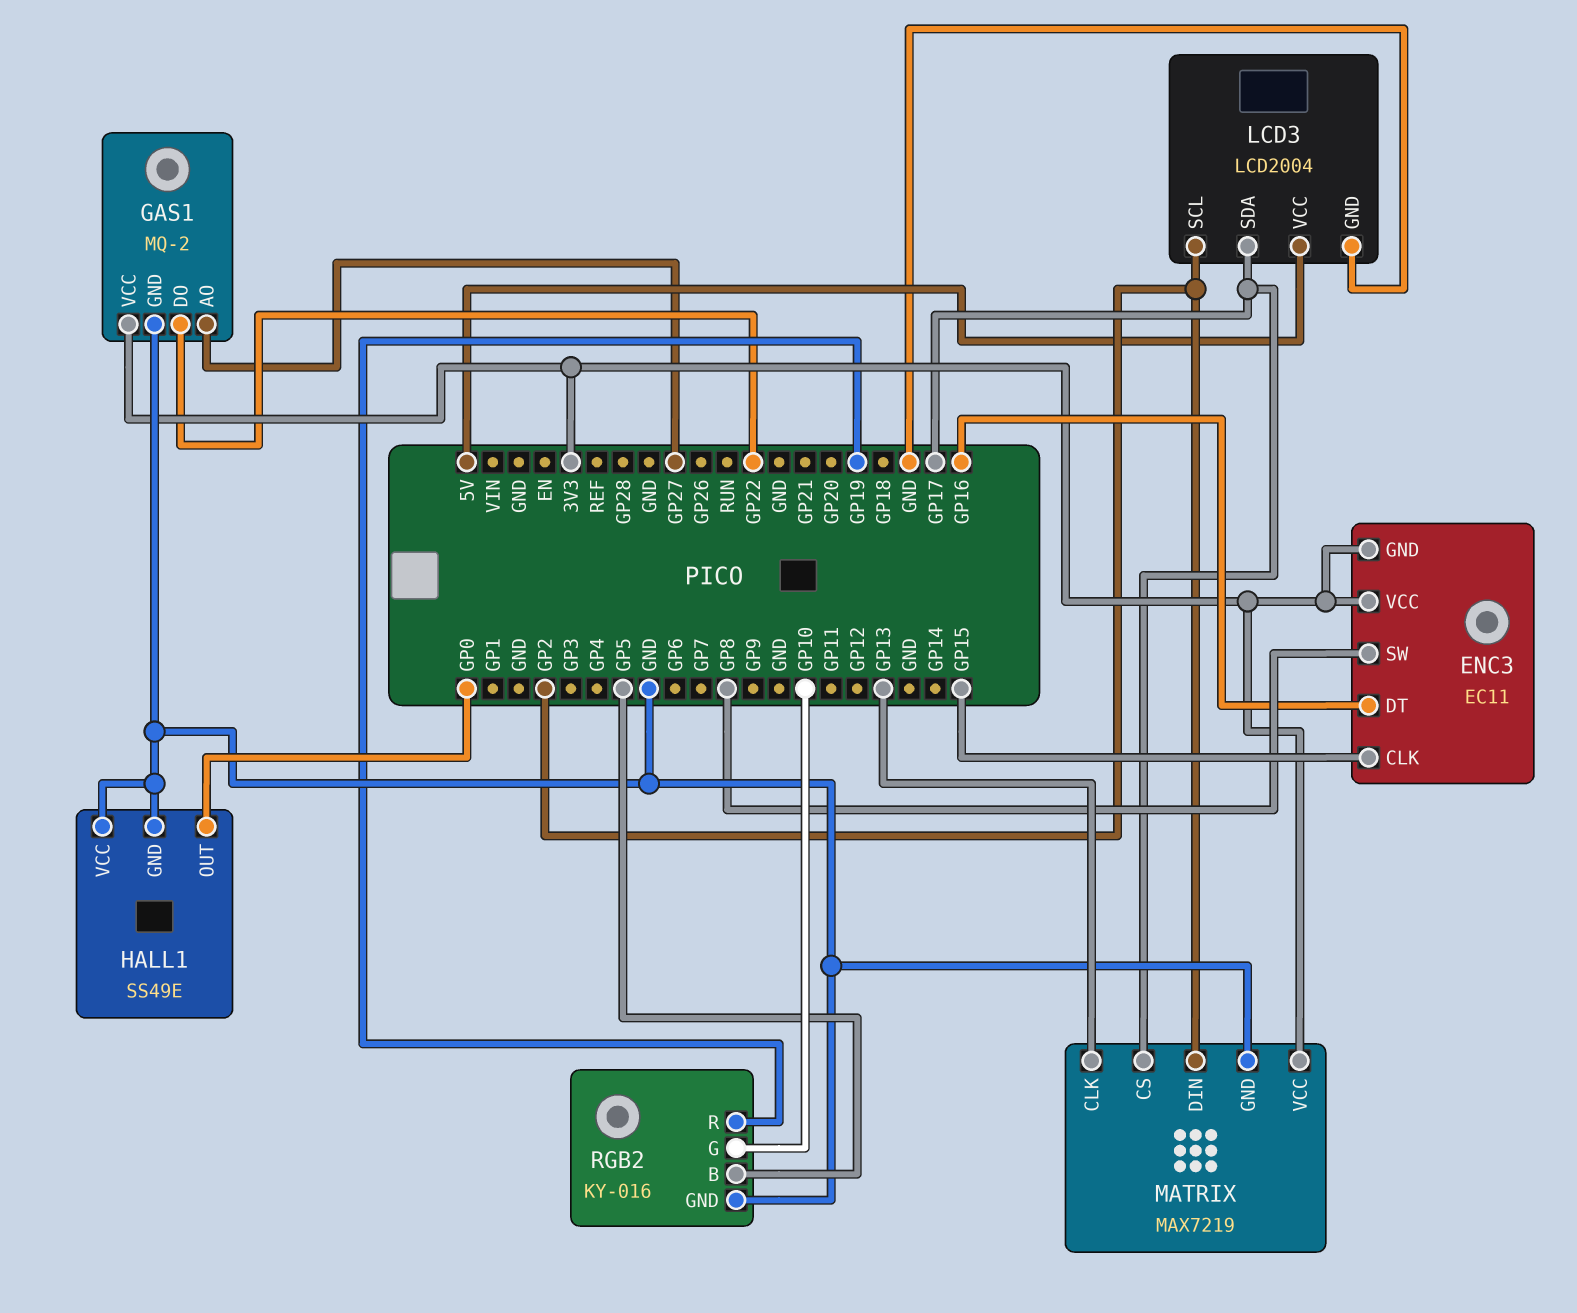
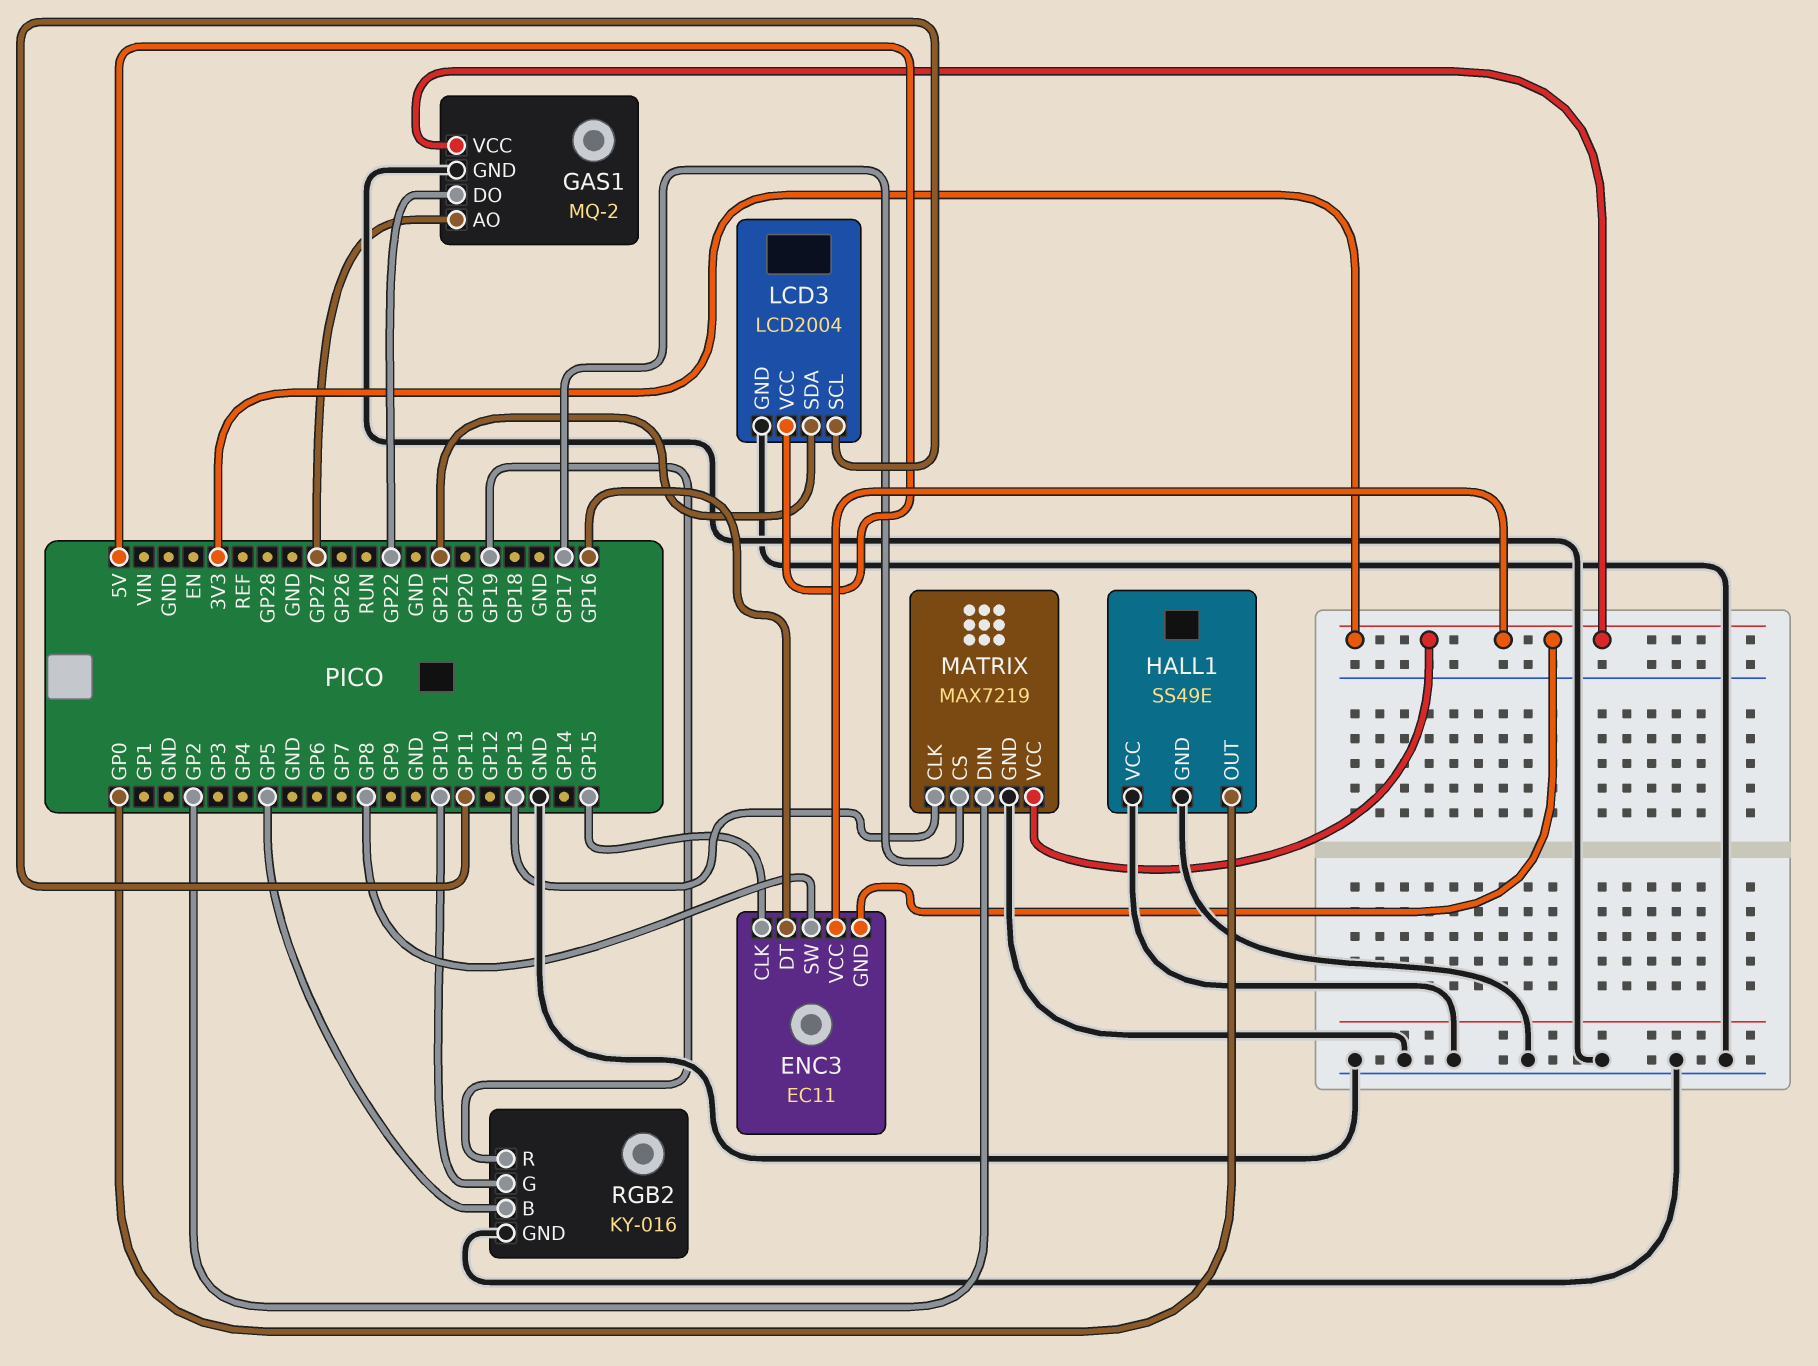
LCD3 pin SCL: GP2 -> GP11
LCD3 pin SDA: GP17 -> GP21

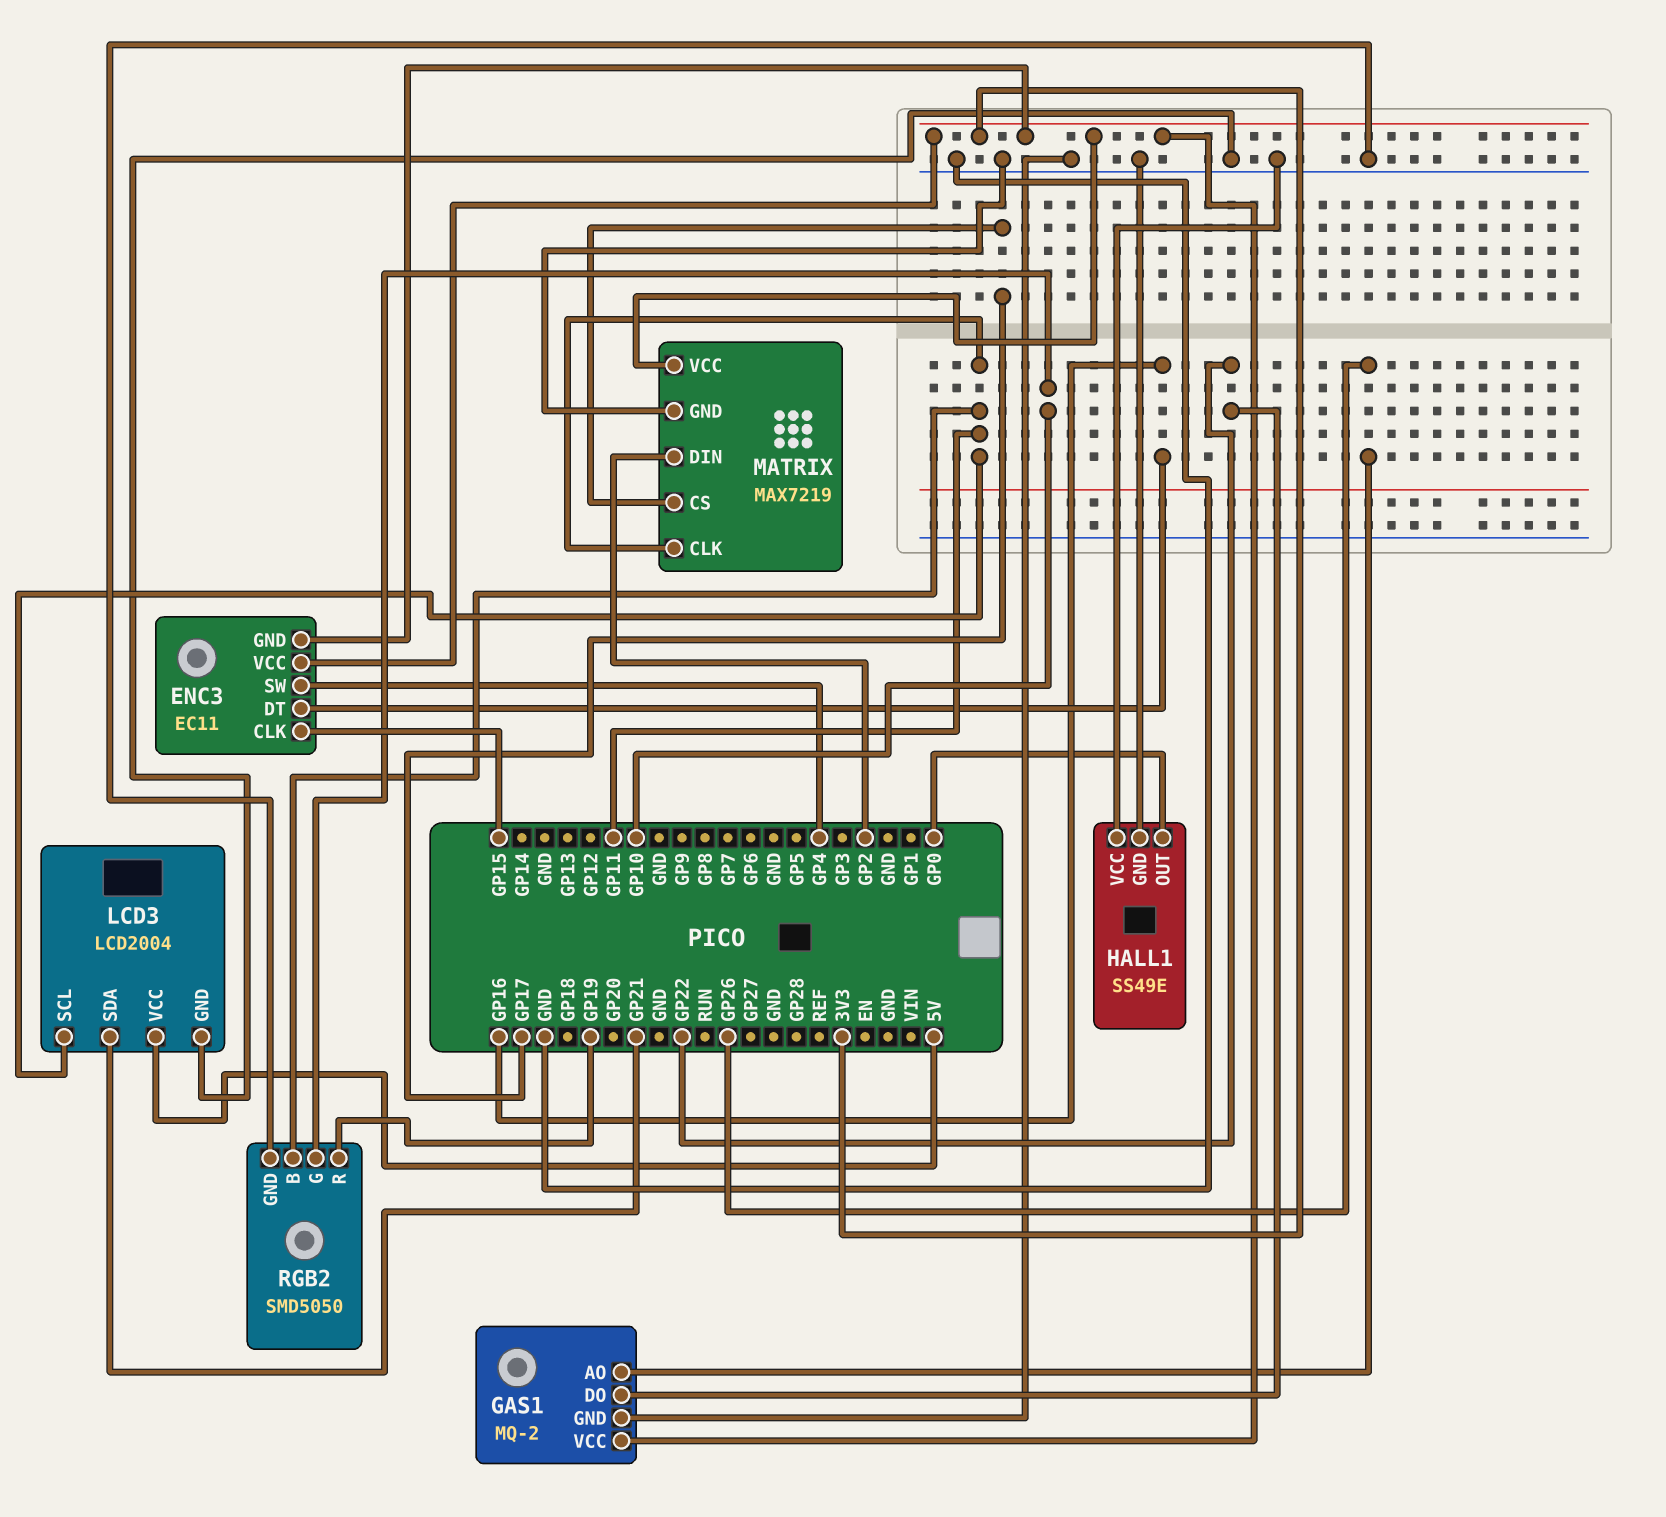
ENC3 pin SW: GP8 -> GP4
GAS1 pin AO: GP27 -> GP26
MATRIX pin CLK: GP13 -> GP11
RGB2: KY-016 -> SMD5050
RGB2 pin B: GP5 -> GP11

